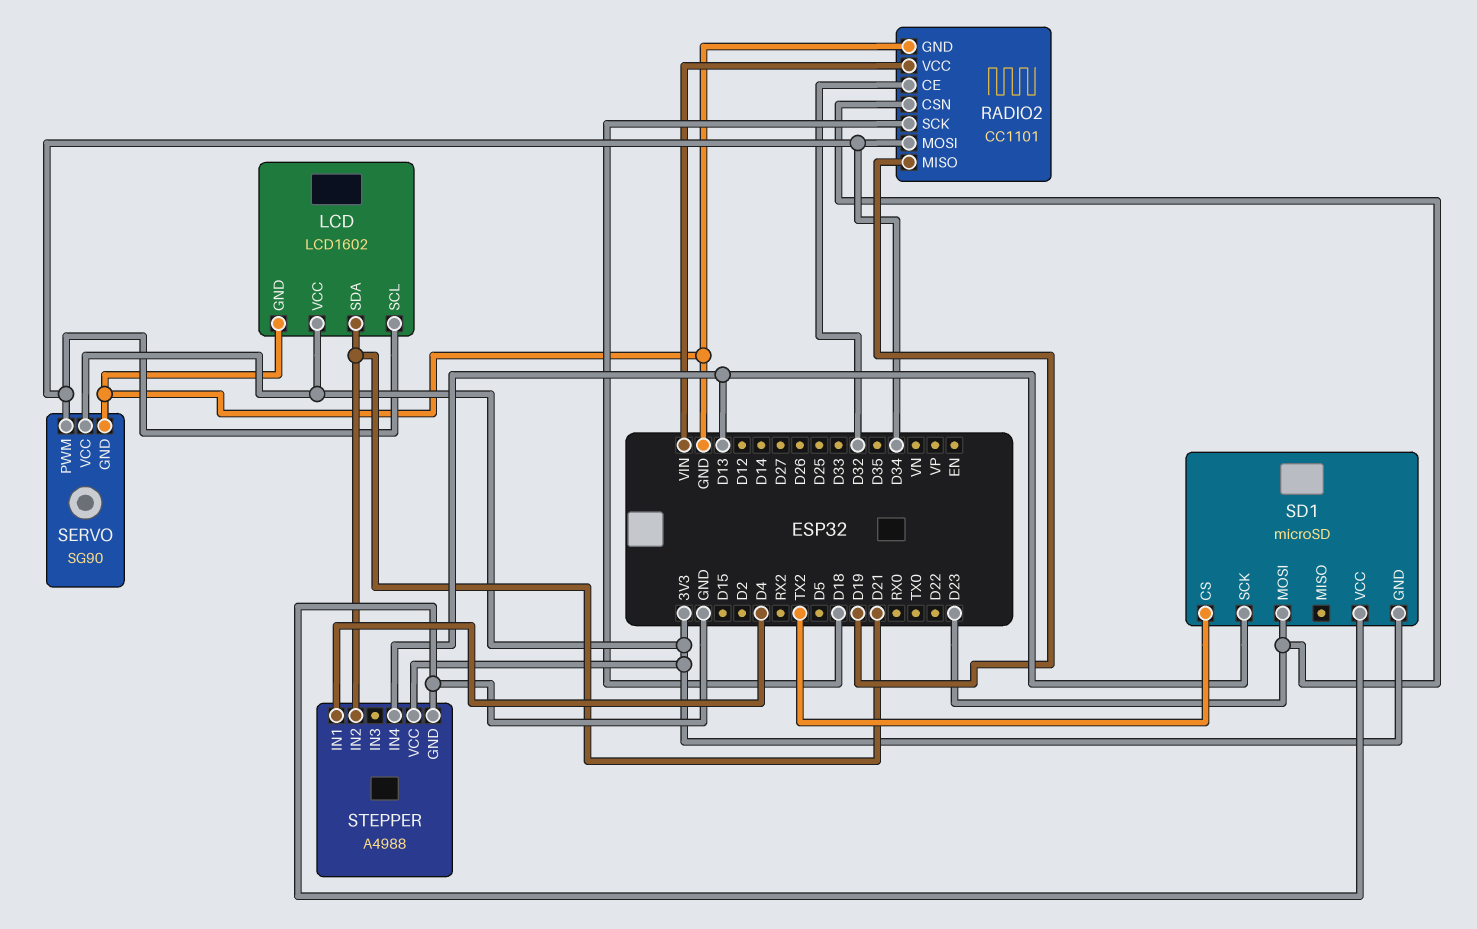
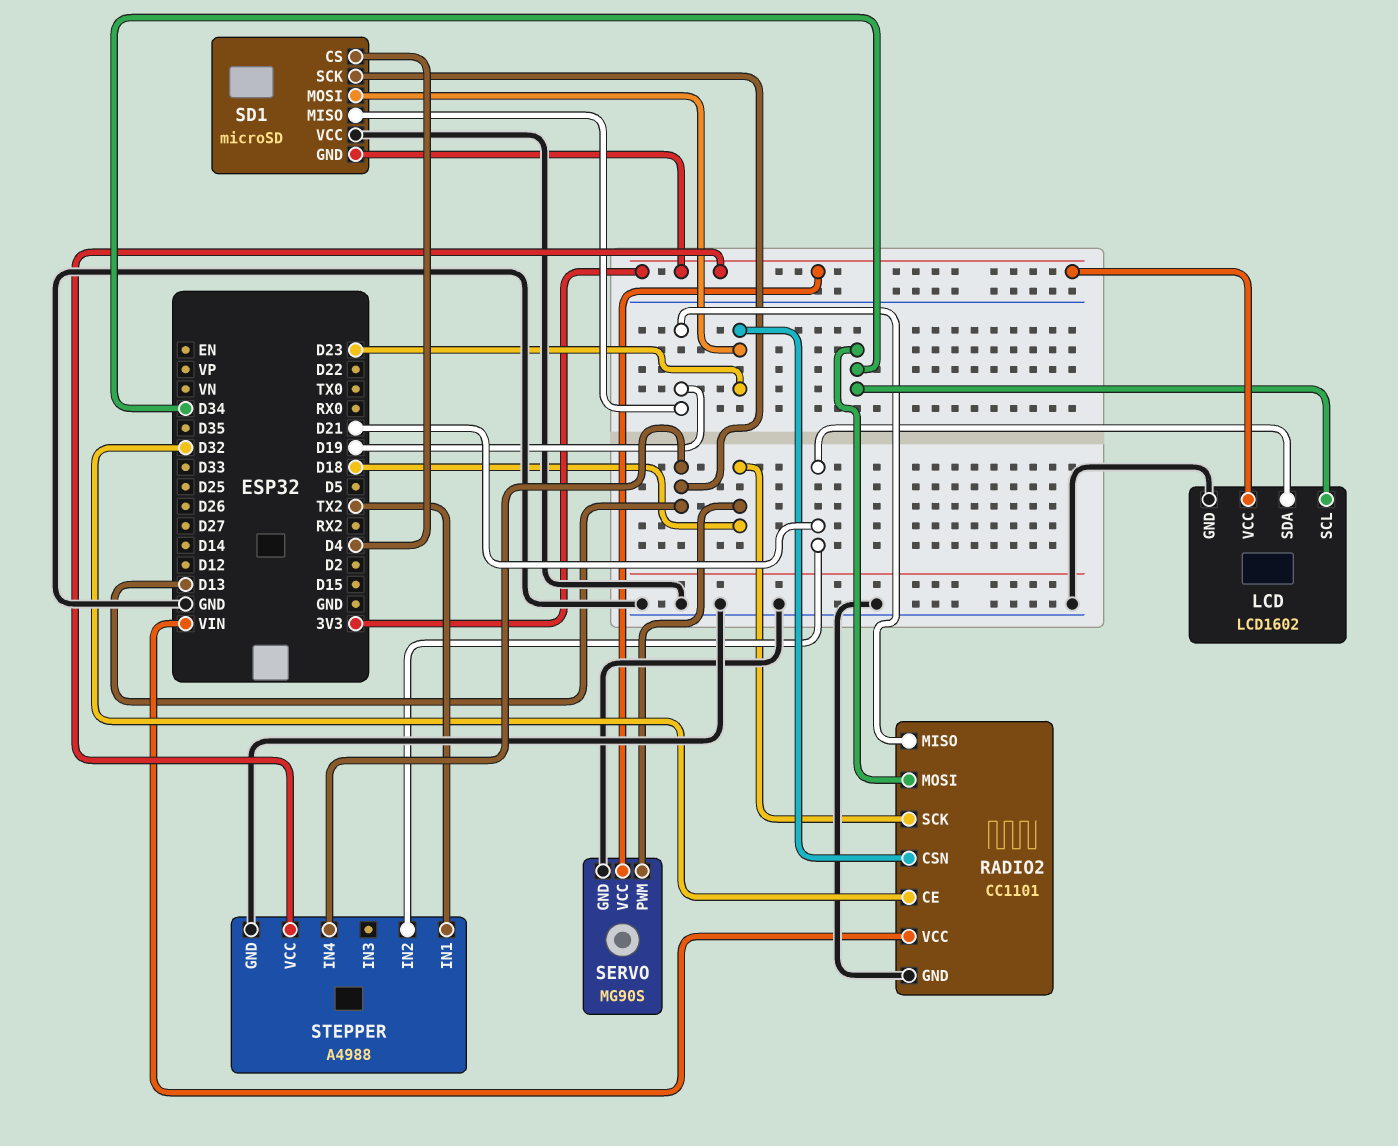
SD1 pin CS: TX2 -> D4
SD1 pin MISO: none -> D19
SERVO: SG90 -> MG90S
SERVO pin PWM: D34 -> D18
STEPPER pin IN1: D4 -> TX2

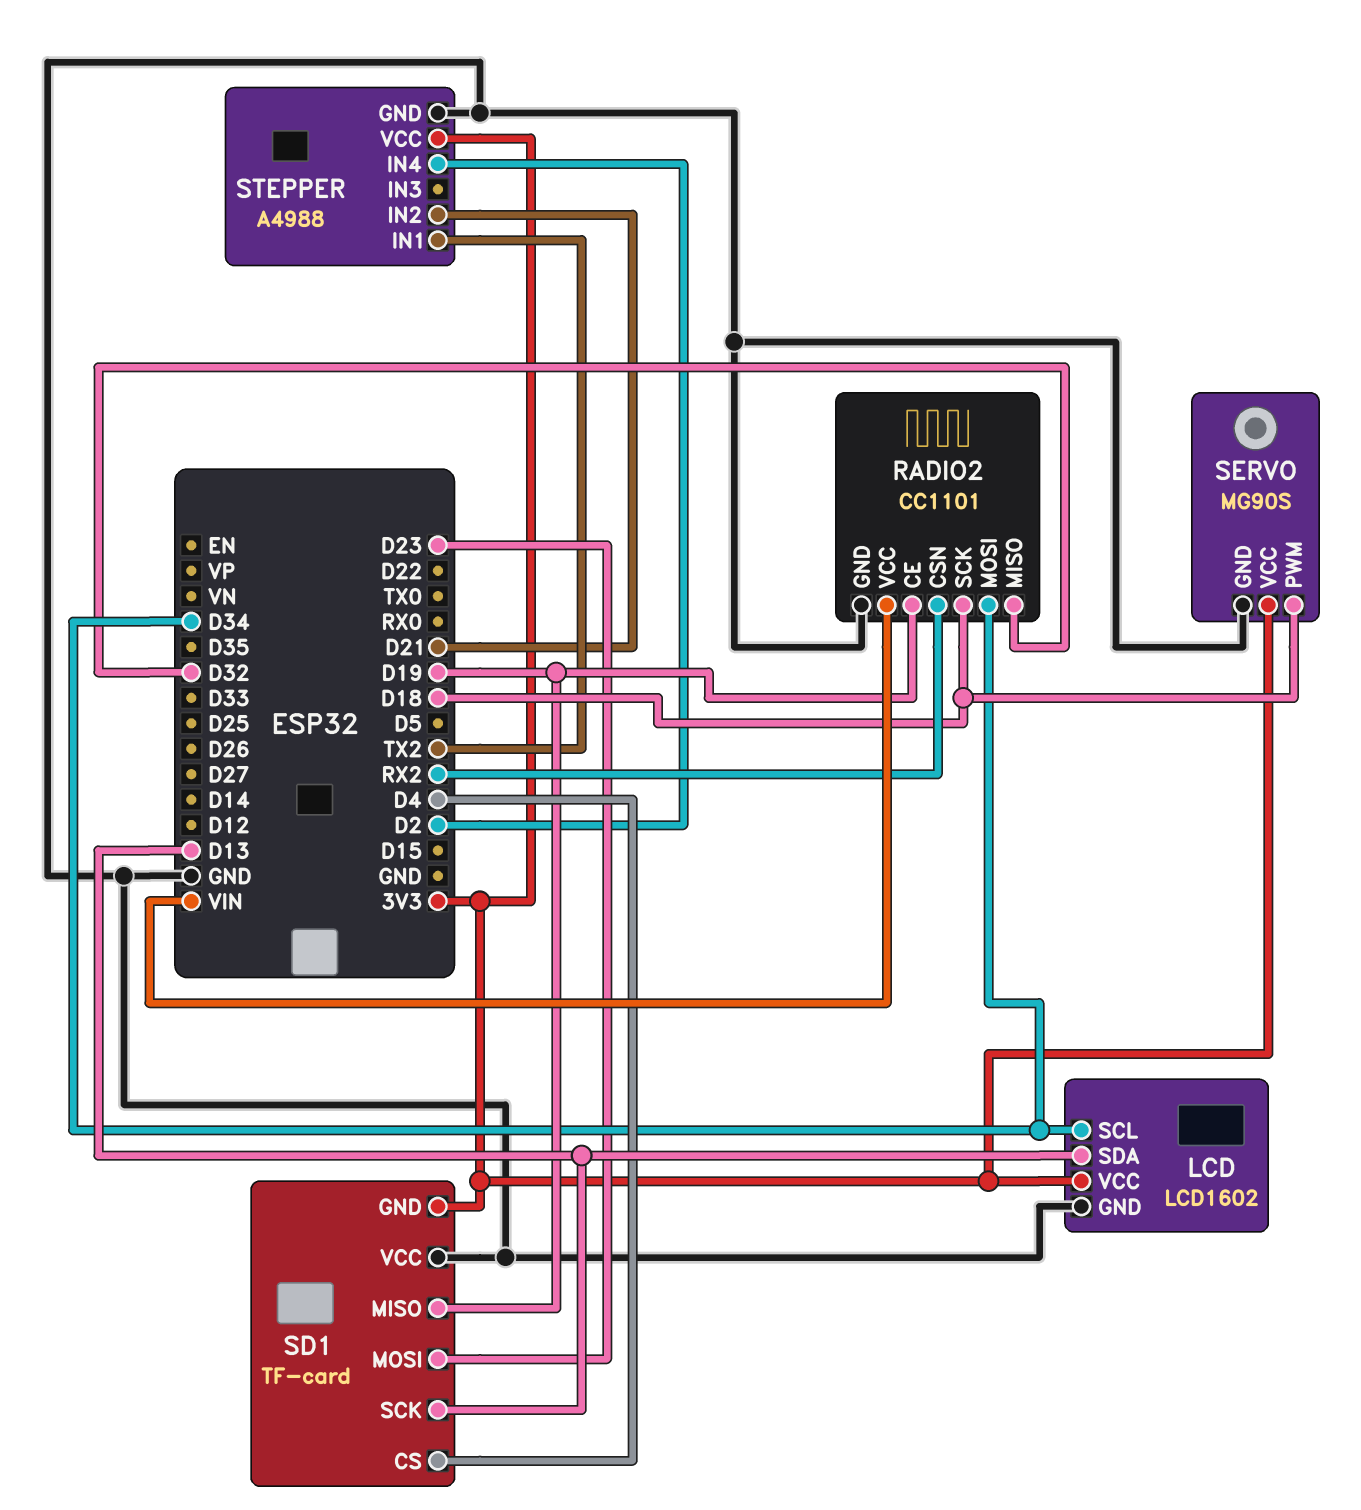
LCD pin SDA: D21 -> D13
RADIO2 pin CE: D32 -> D19
RADIO2 pin CSN: D23 -> RX2
RADIO2 pin MISO: D19 -> D32
SD1: microSD -> TF-card
STEPPER pin IN4: D13 -> D2

